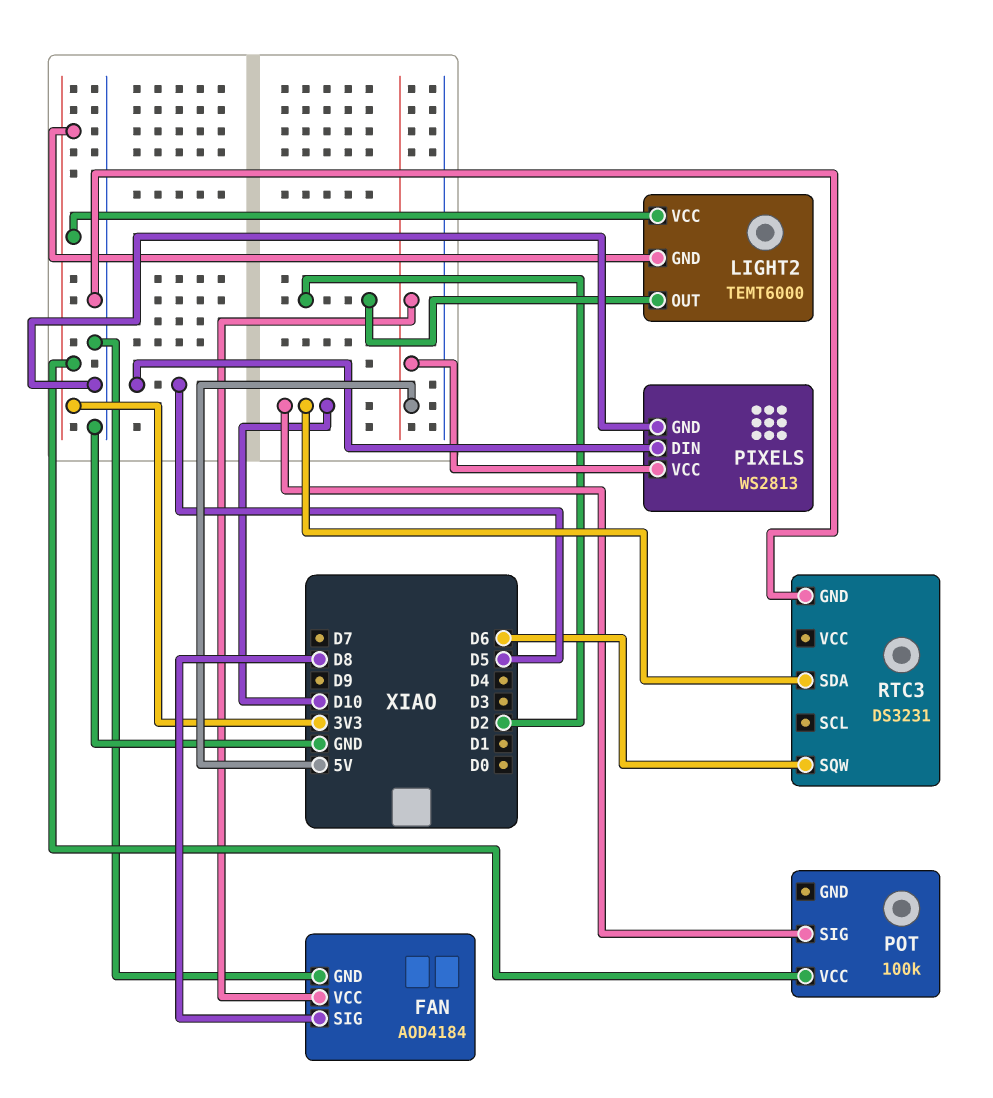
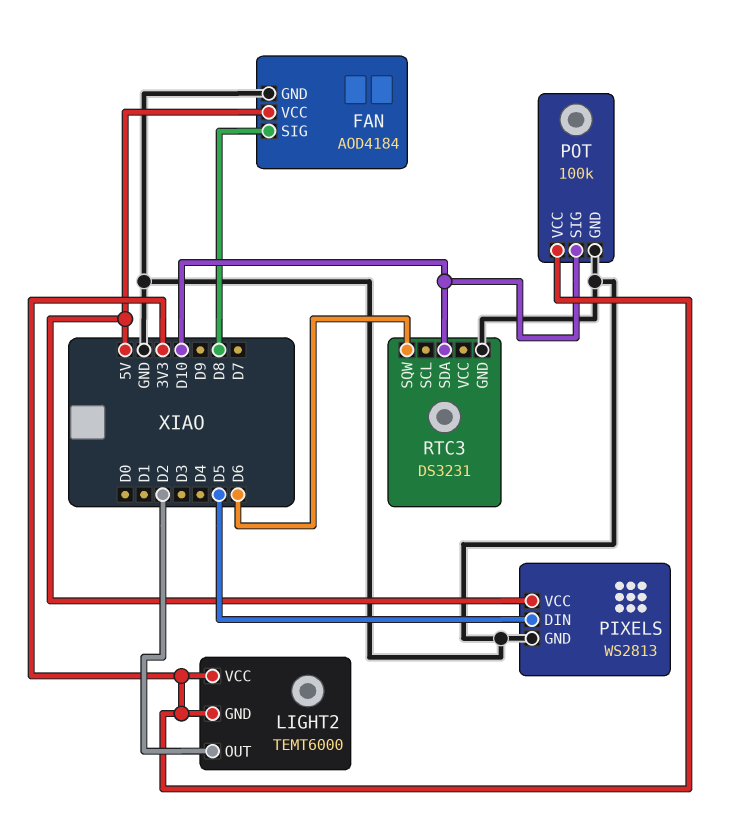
POT pin GND: none -> GND

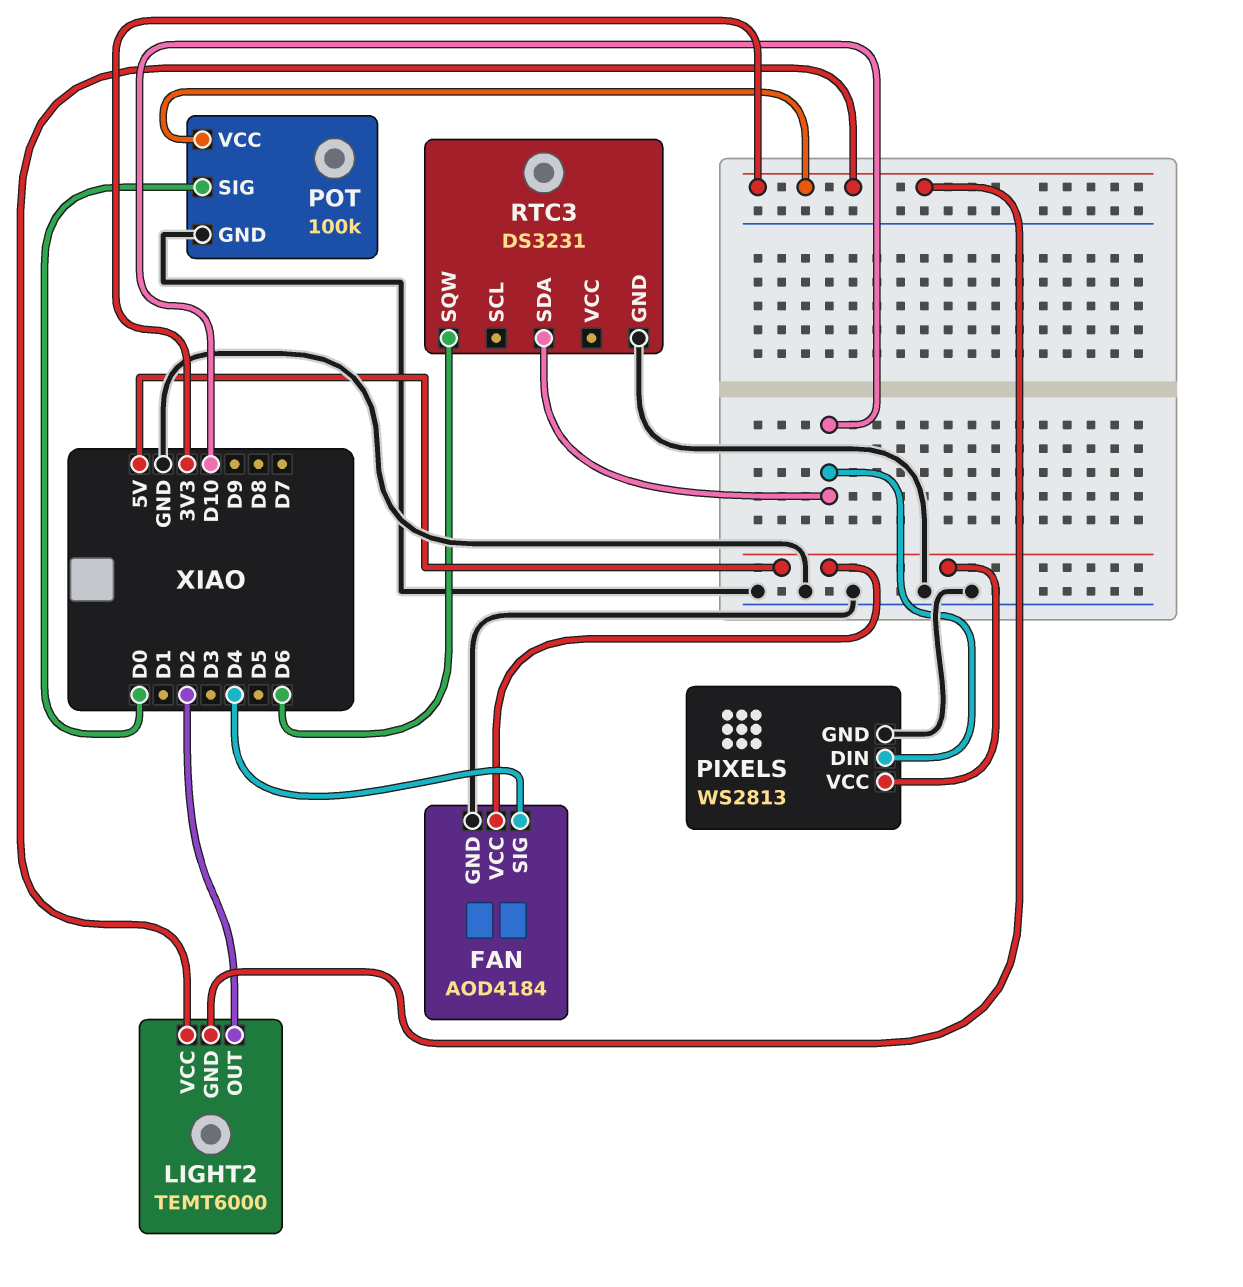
FAN pin SIG: D8 -> D4
PIXELS pin DIN: D5 -> D10
POT pin SIG: D10 -> D0

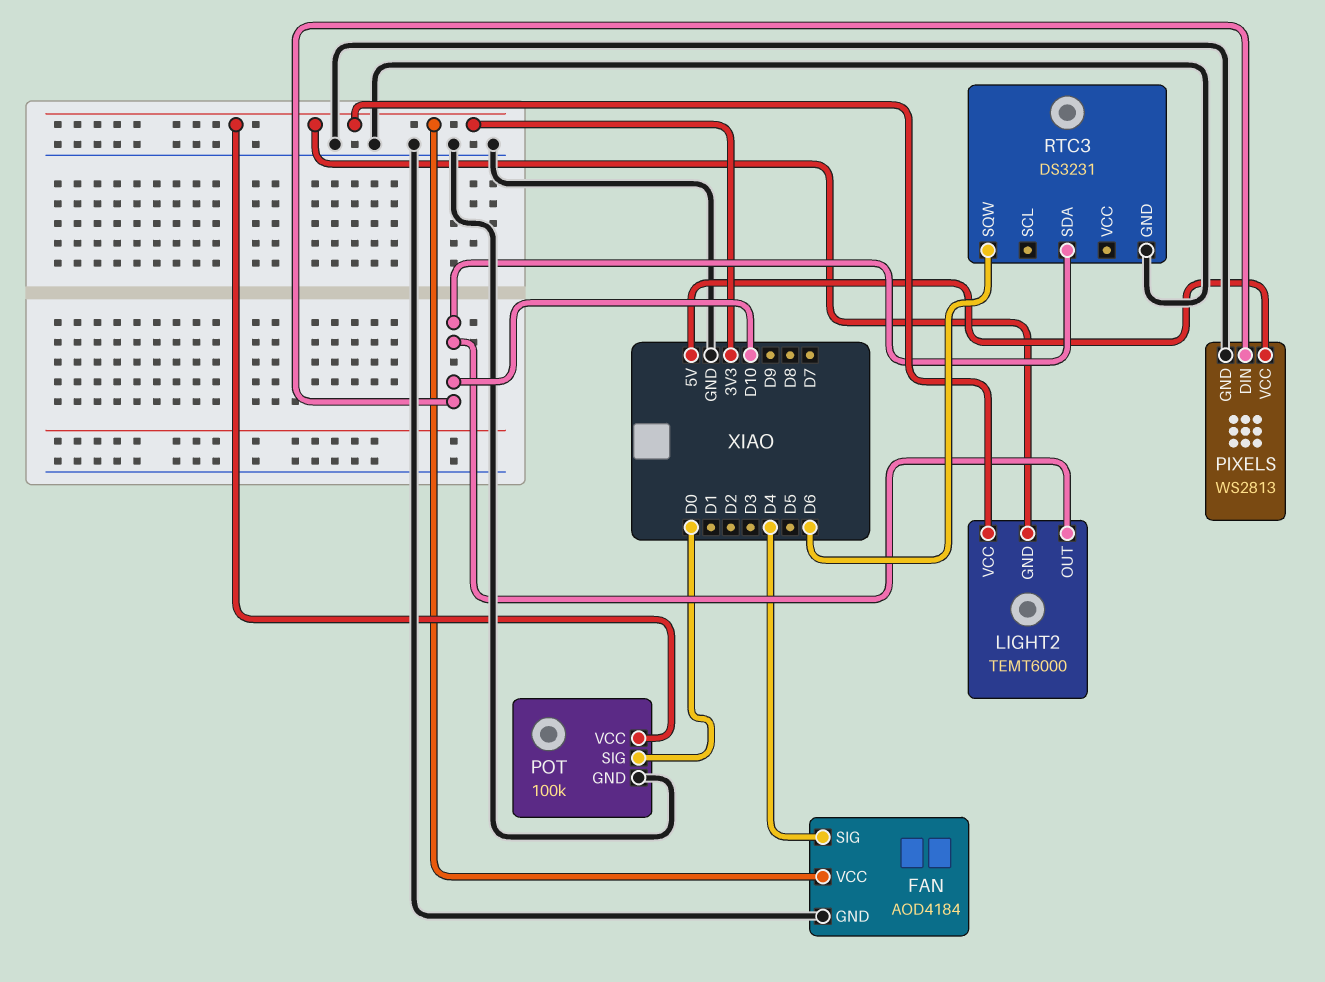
FAN pin VCC: 5V -> 3V3
LIGHT2 pin OUT: D2 -> D10

